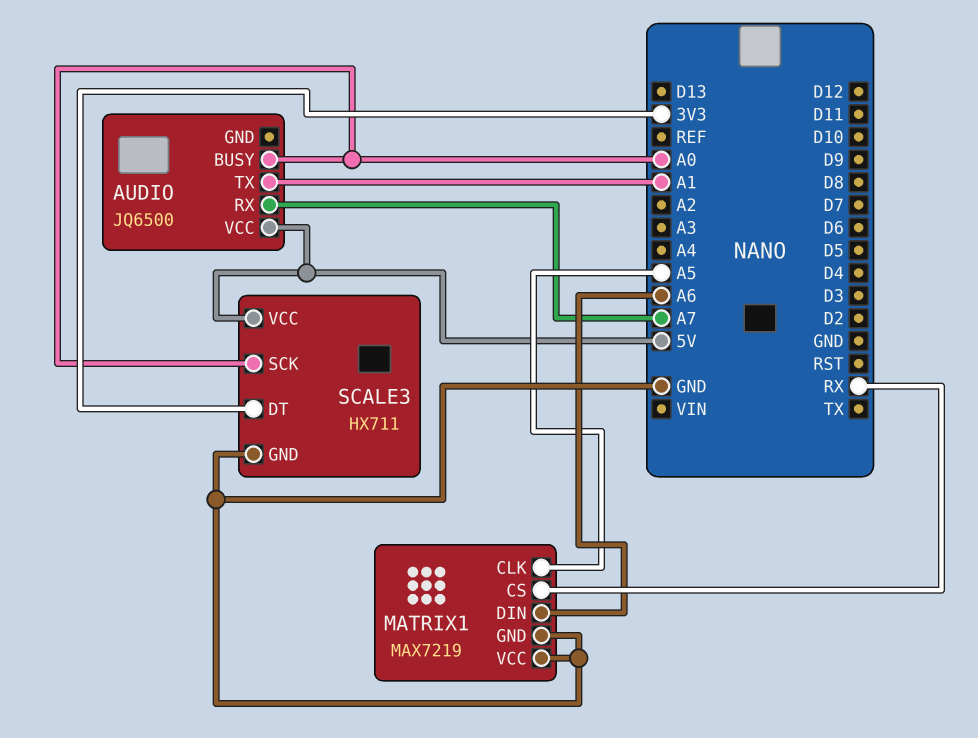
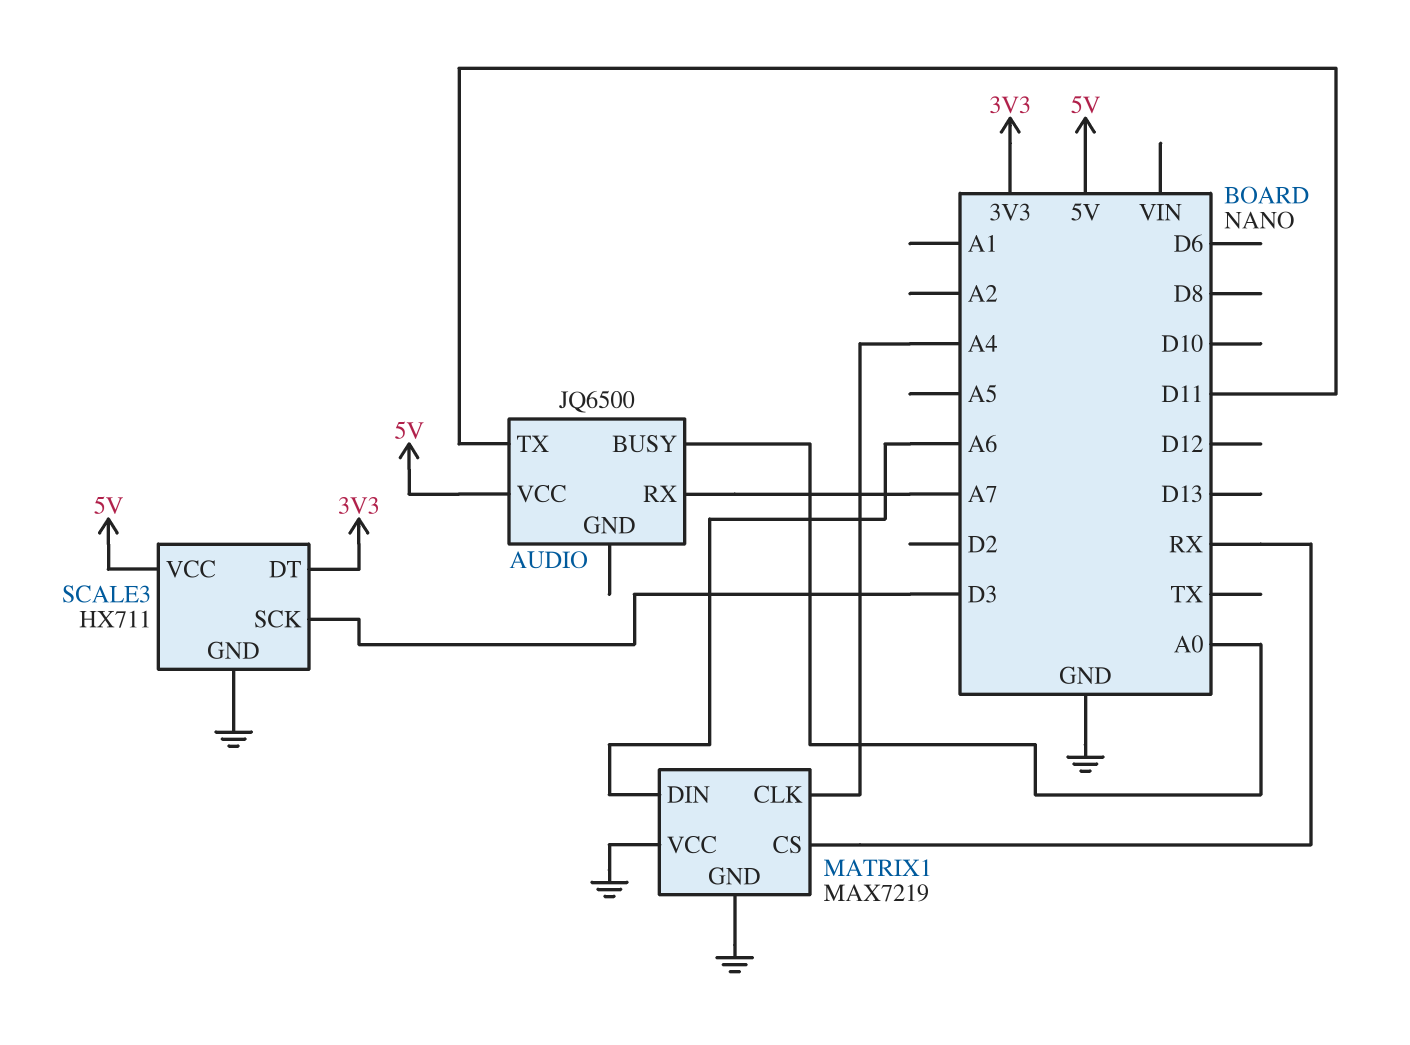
AUDIO pin TX: A1 -> D11
MATRIX1 pin CLK: A5 -> A4
SCALE3 pin SCK: A0 -> D3

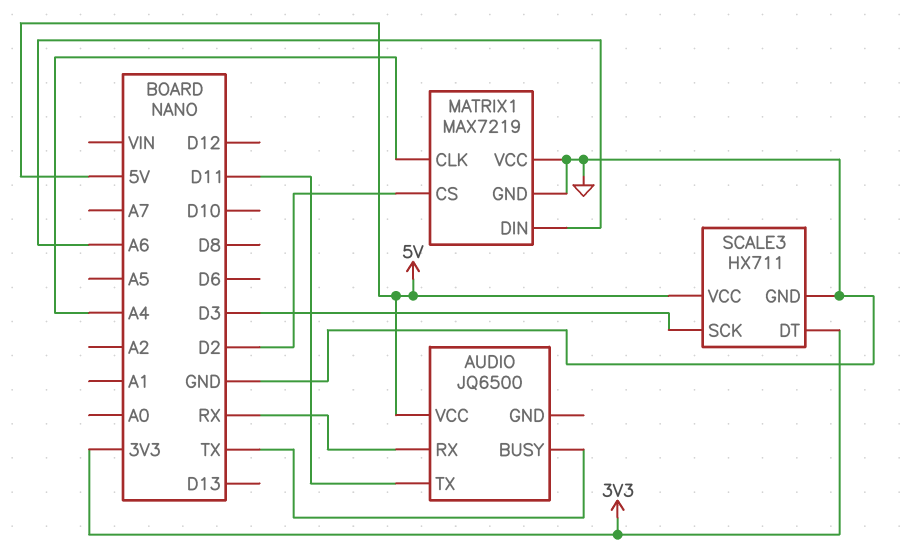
AUDIO pin BUSY: A0 -> TX
AUDIO pin RX: A7 -> RX
MATRIX1 pin CS: RX -> D2

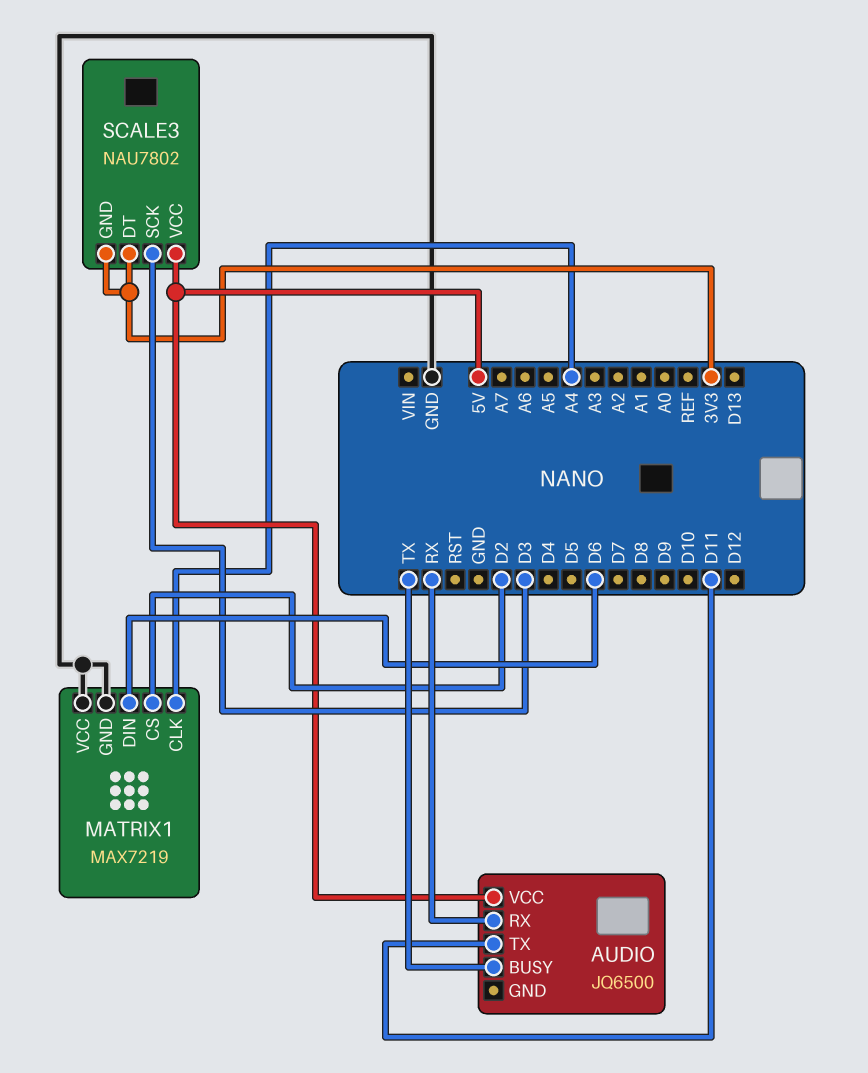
MATRIX1 pin DIN: A6 -> D6
SCALE3: HX711 -> NAU7802
SCALE3 pin GND: GND -> 3V3

